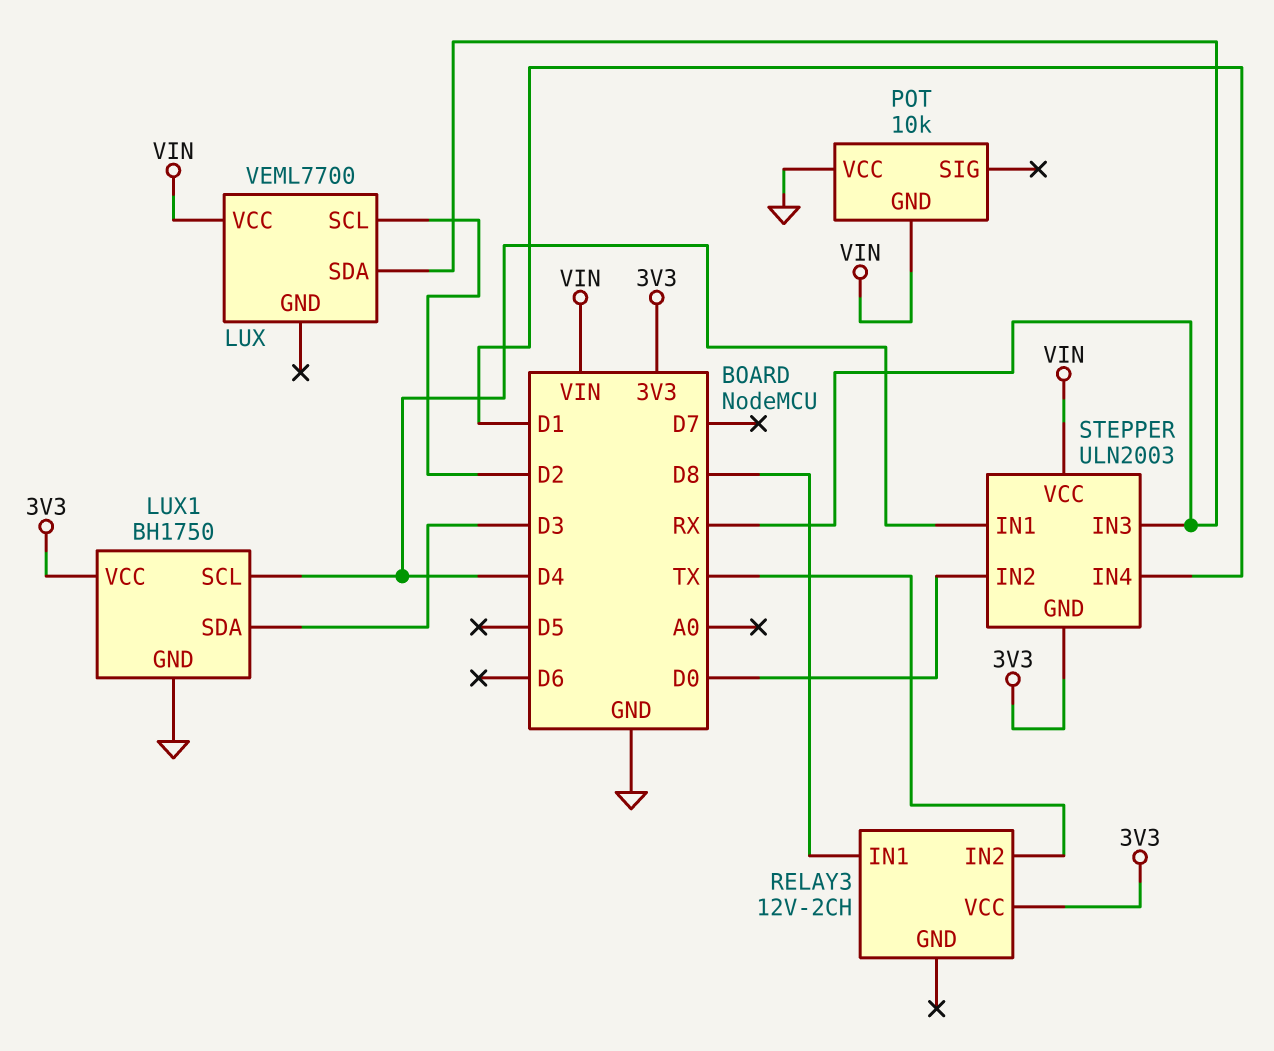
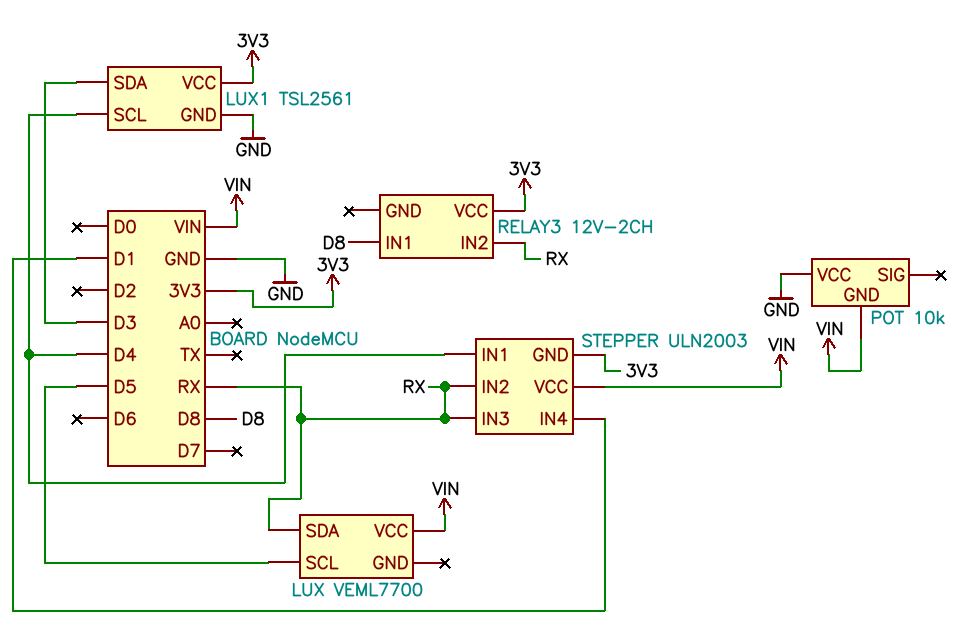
LUX pin SCL: D2 -> D5
LUX1: BH1750 -> TSL2561
RELAY3 pin IN2: TX -> RX
STEPPER pin IN2: D0 -> RX

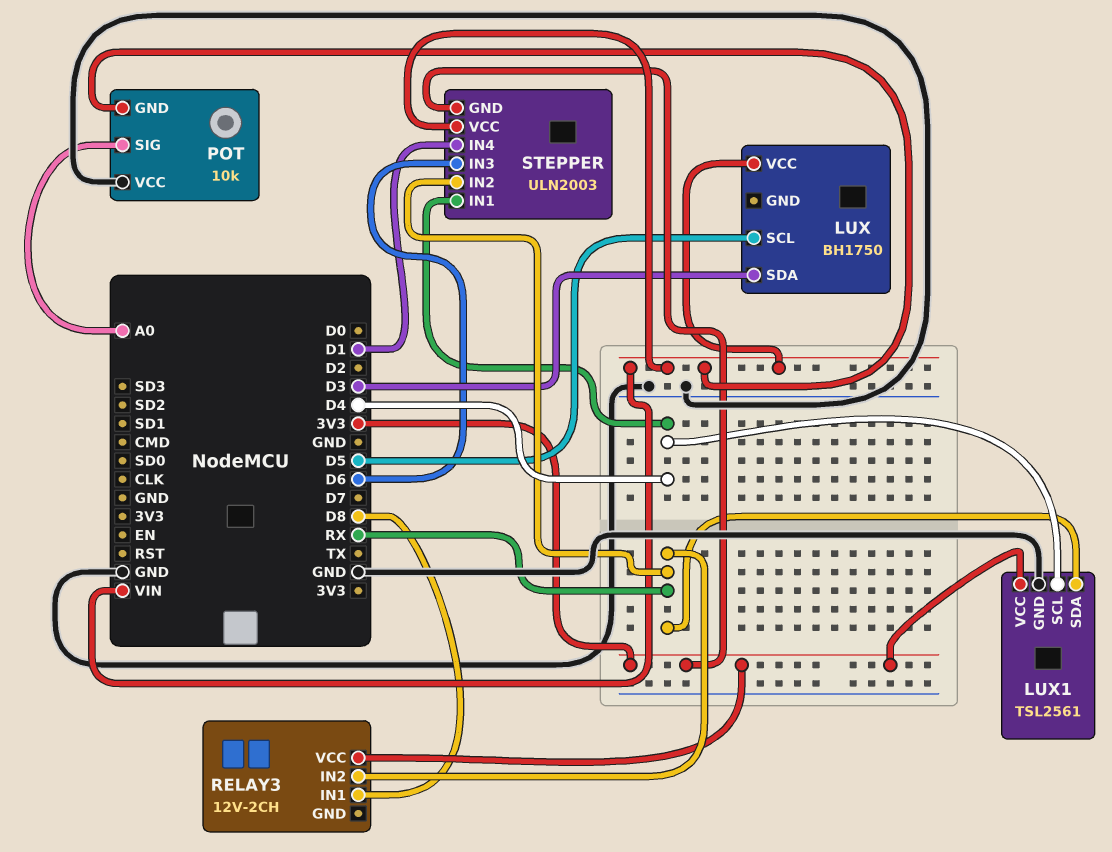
LUX: VEML7700 -> BH1750
LUX pin SDA: RX -> D3
LUX1 pin SDA: D3 -> RX
POT pin SIG: none -> A0
STEPPER pin IN3: RX -> D6

